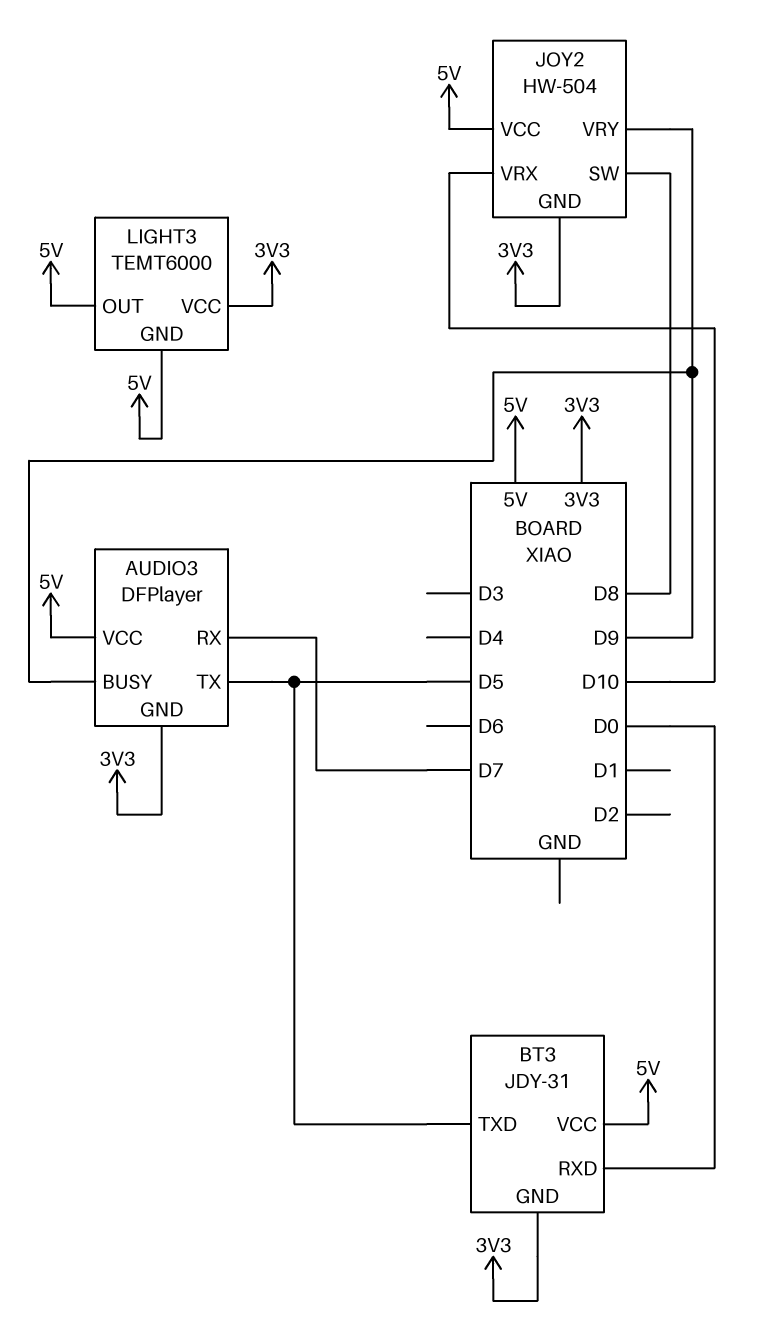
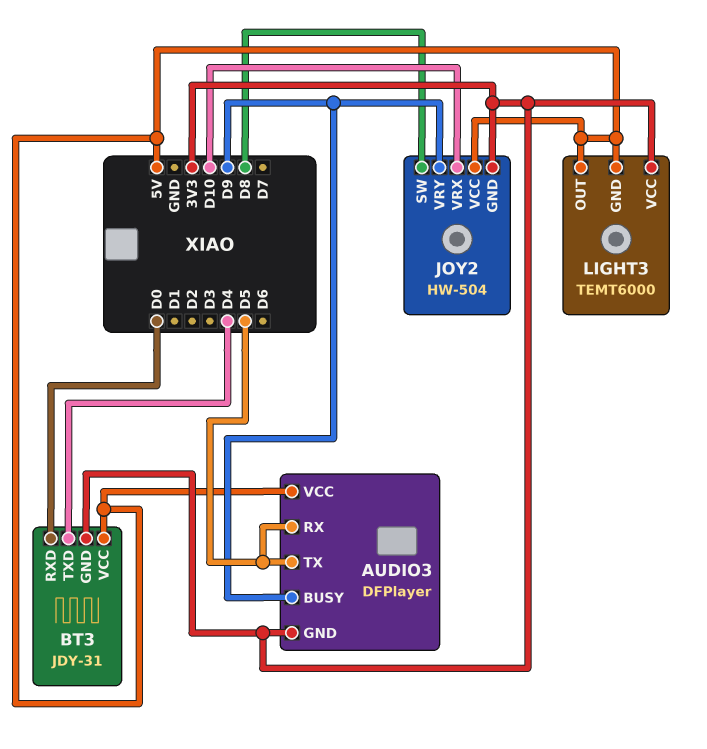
AUDIO3 pin RX: D7 -> D5
BT3 pin TXD: D5 -> D4

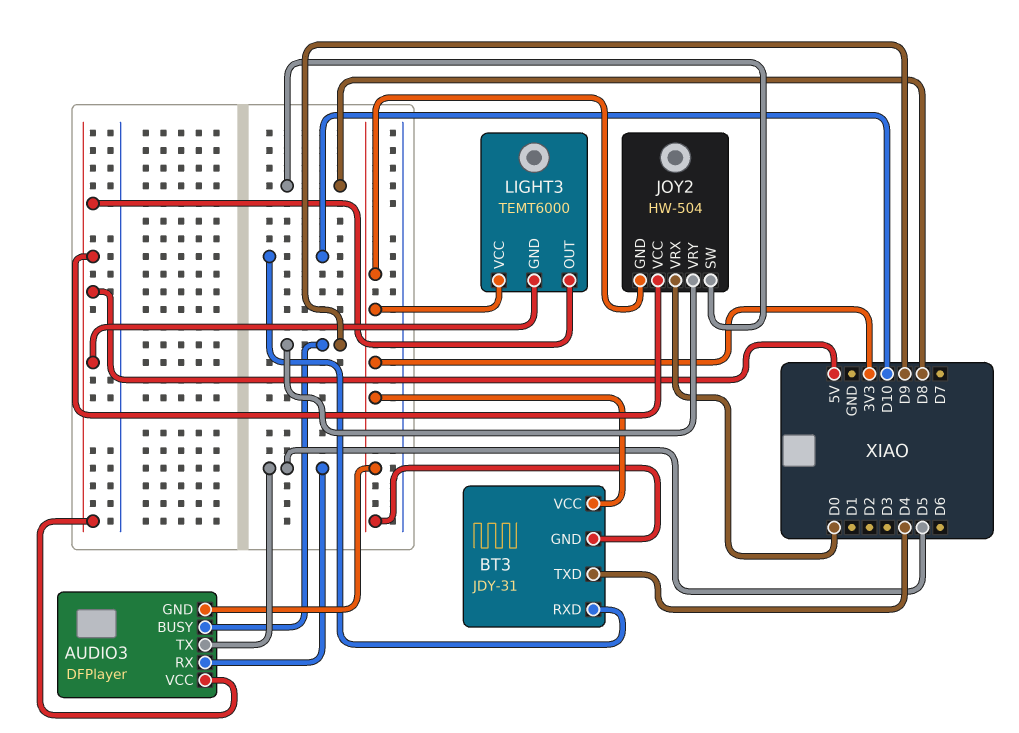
BT3 pin RXD: D0 -> D10
BT3 pin VCC: 5V -> 3V3
JOY2 pin VRX: D10 -> D0

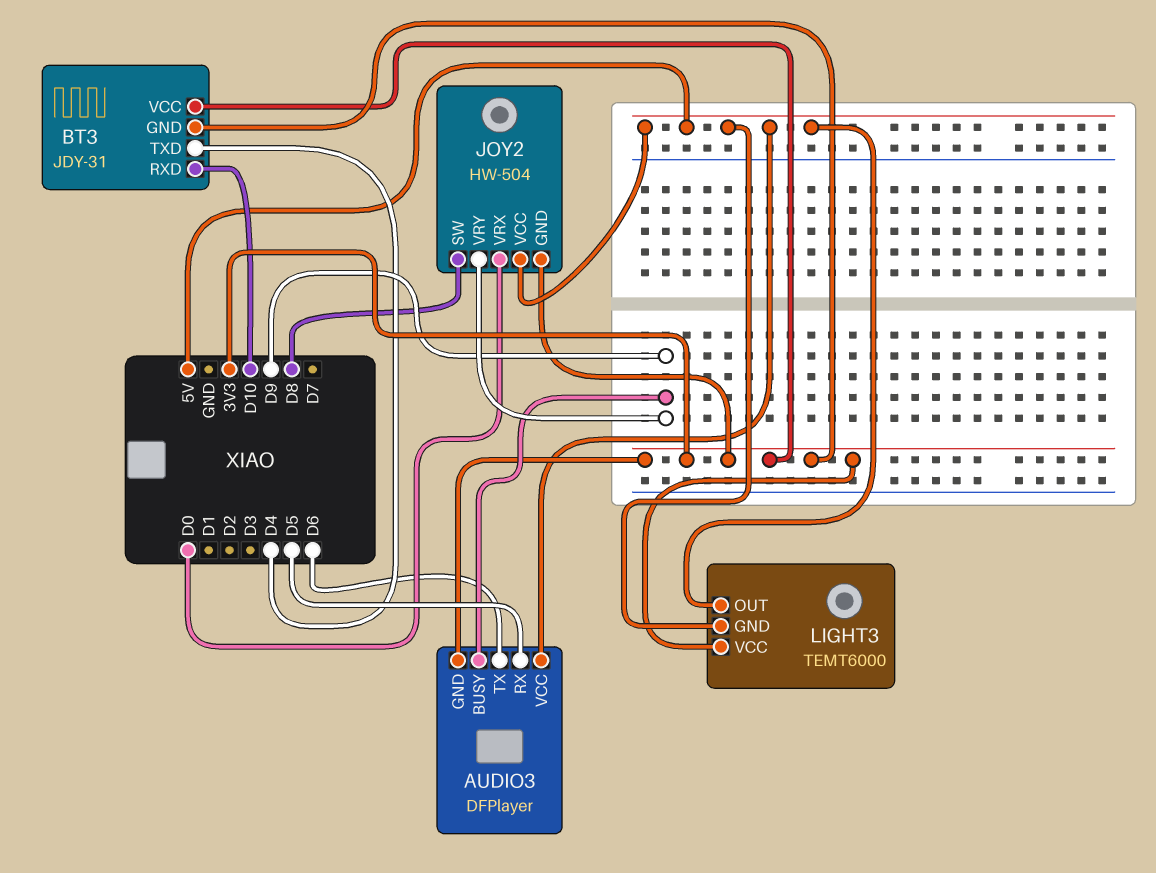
AUDIO3 pin TX: D5 -> D6

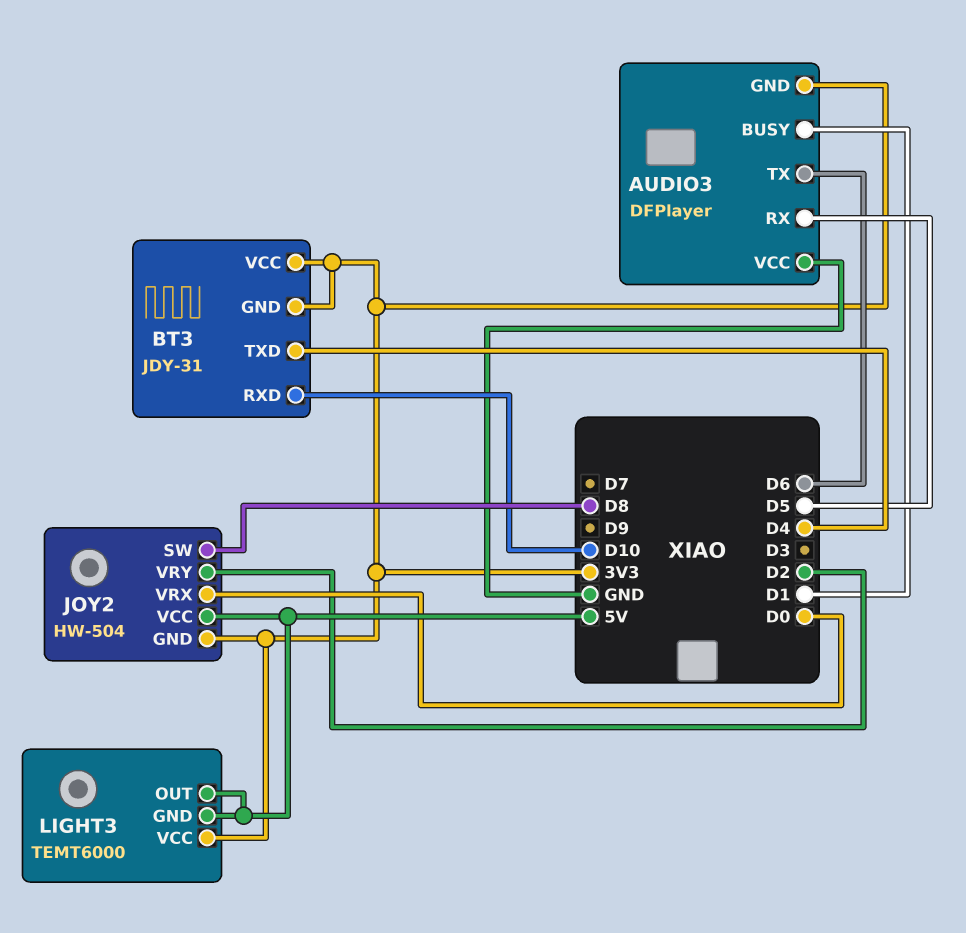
AUDIO3 pin BUSY: D9 -> D1
AUDIO3 pin VCC: 5V -> GND
JOY2 pin VRY: D9 -> D2

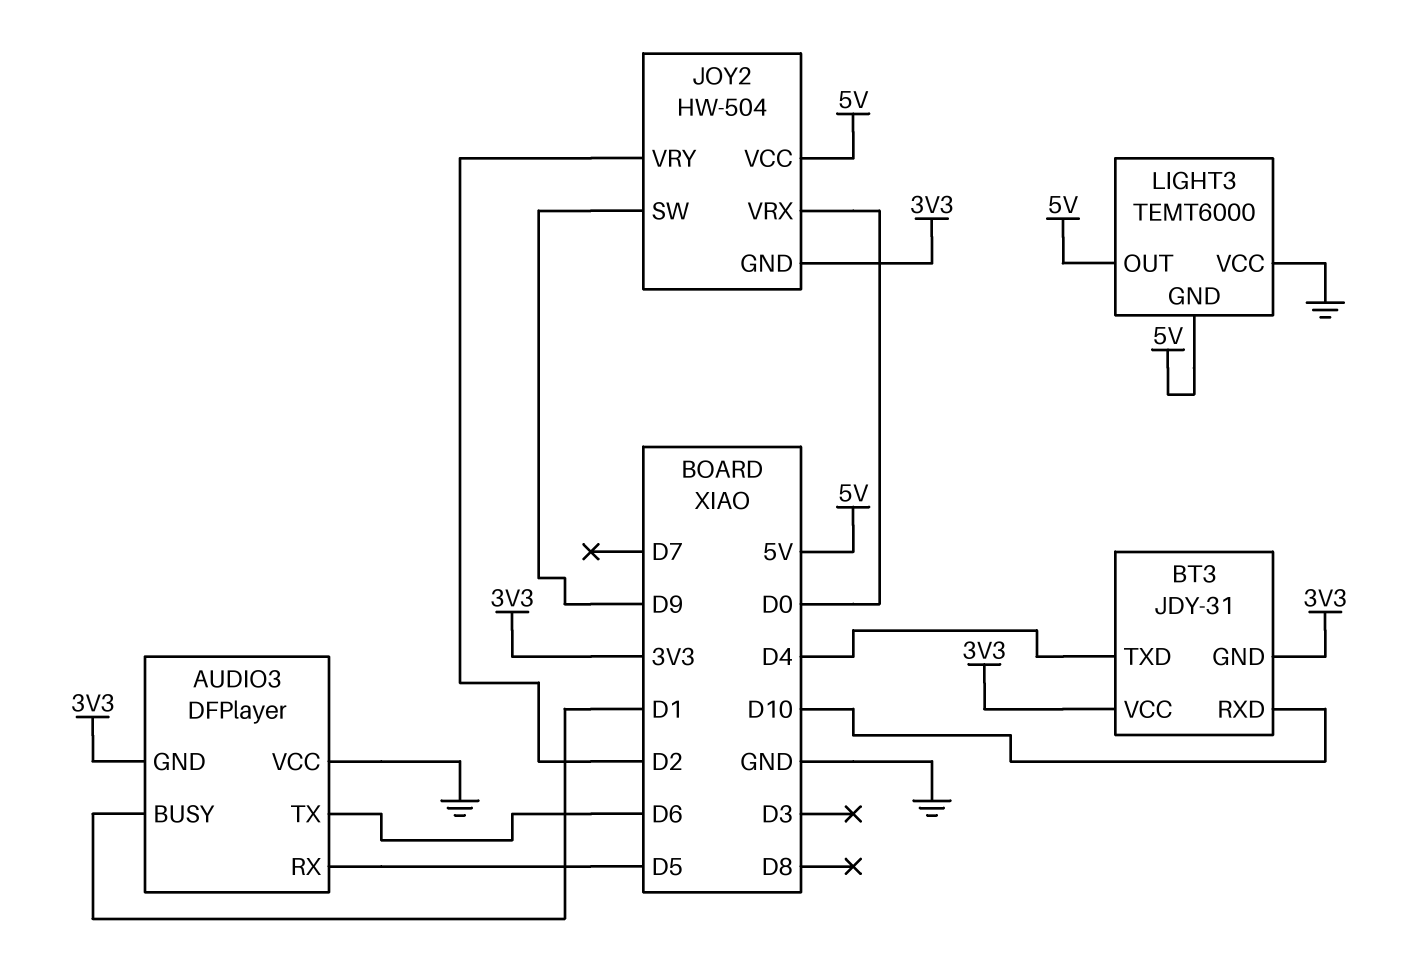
JOY2 pin SW: D8 -> D9
LIGHT3 pin VCC: 3V3 -> GND

